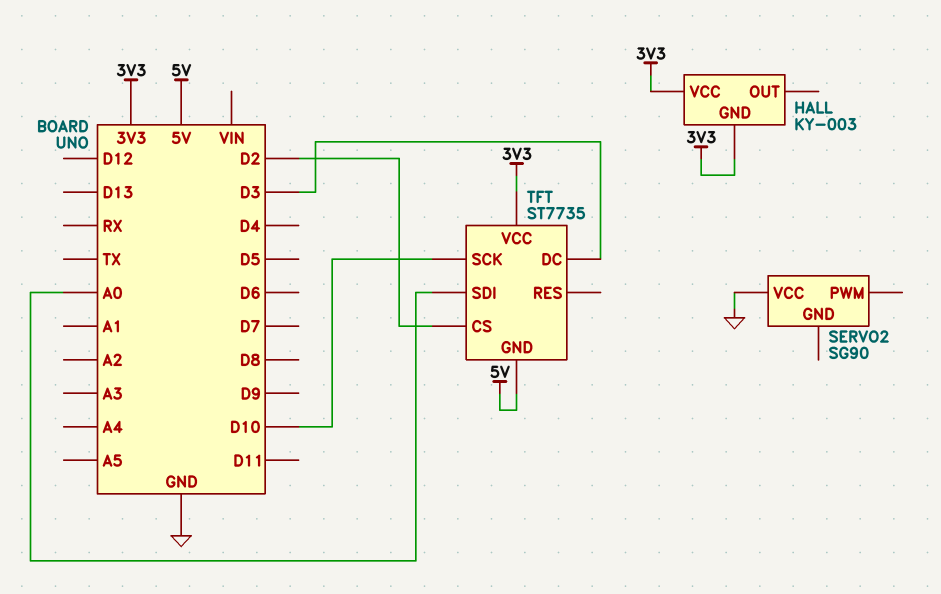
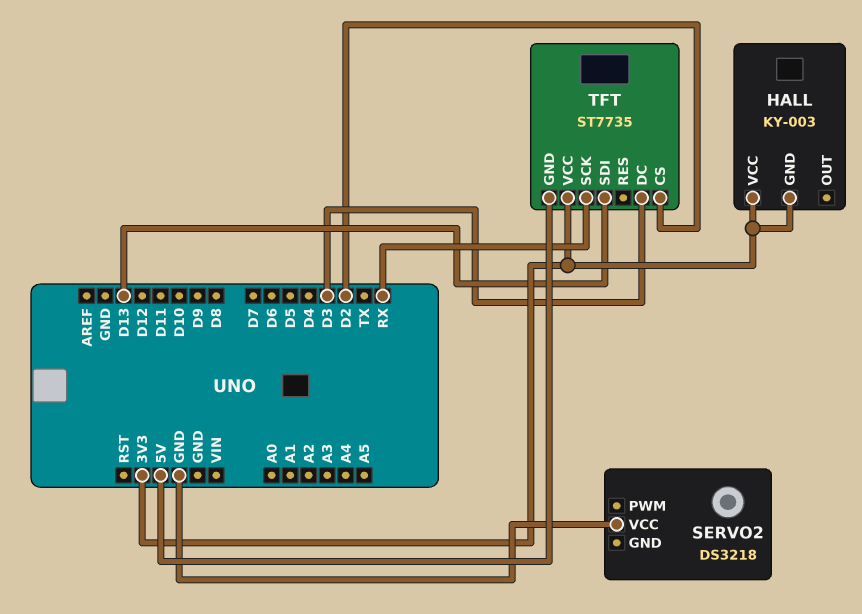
SERVO2: SG90 -> DS3218
TFT pin SCK: D10 -> RX
TFT pin SDI: A0 -> D13

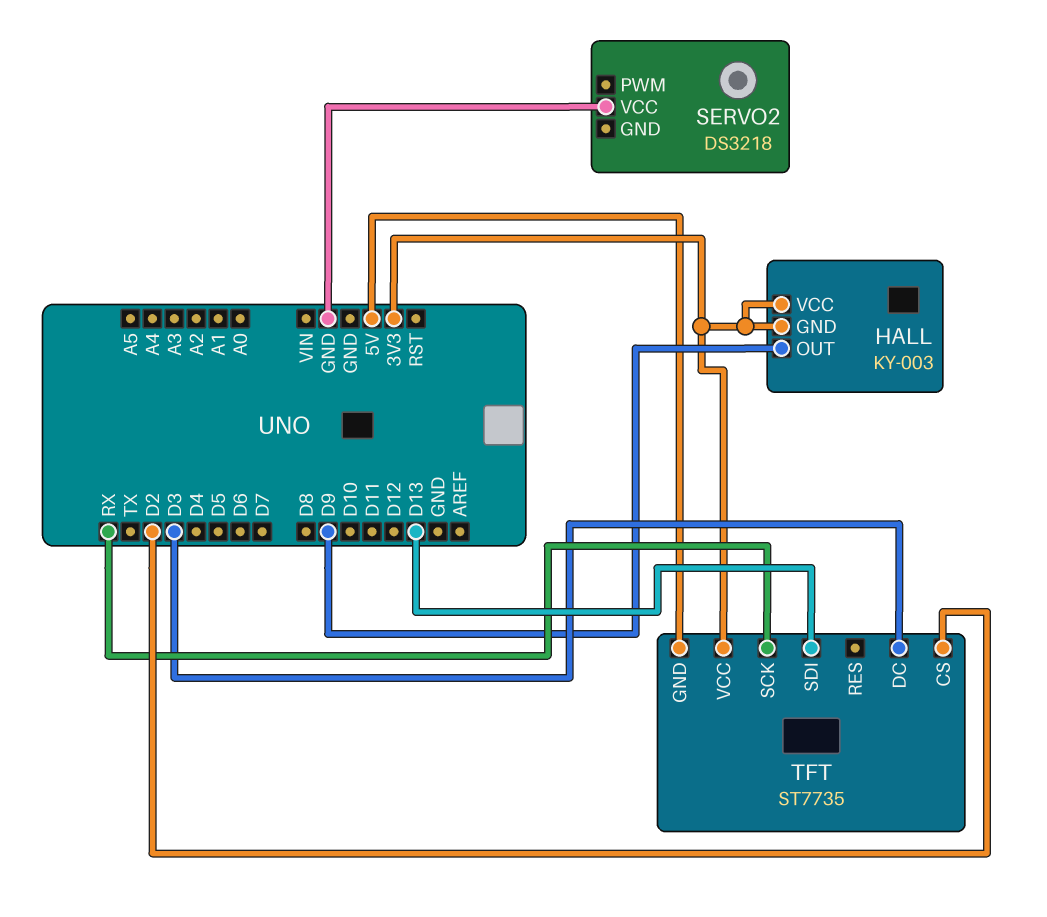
HALL pin OUT: none -> D9

